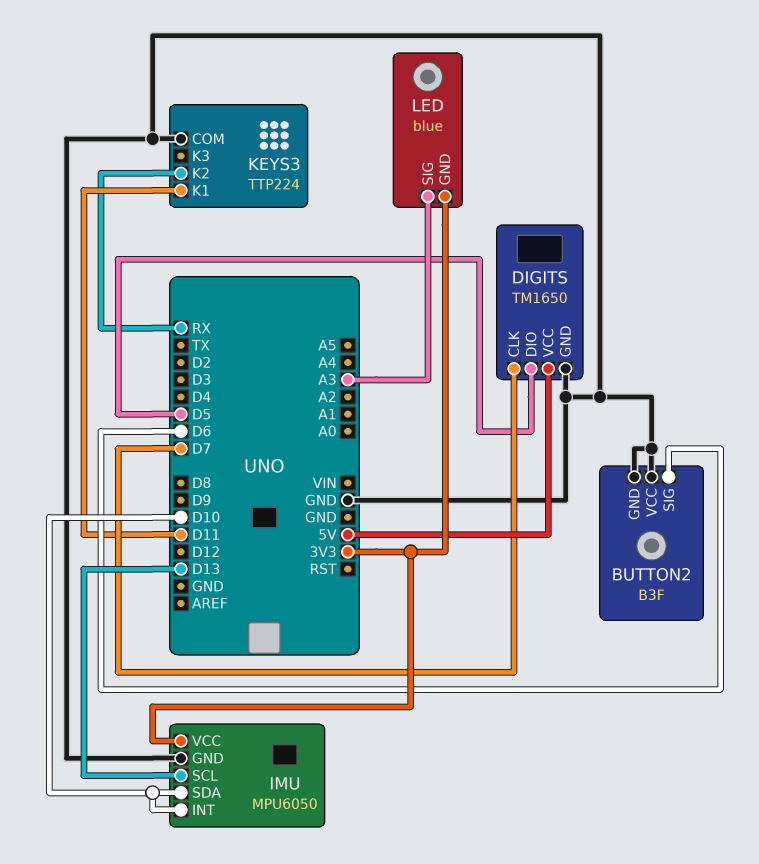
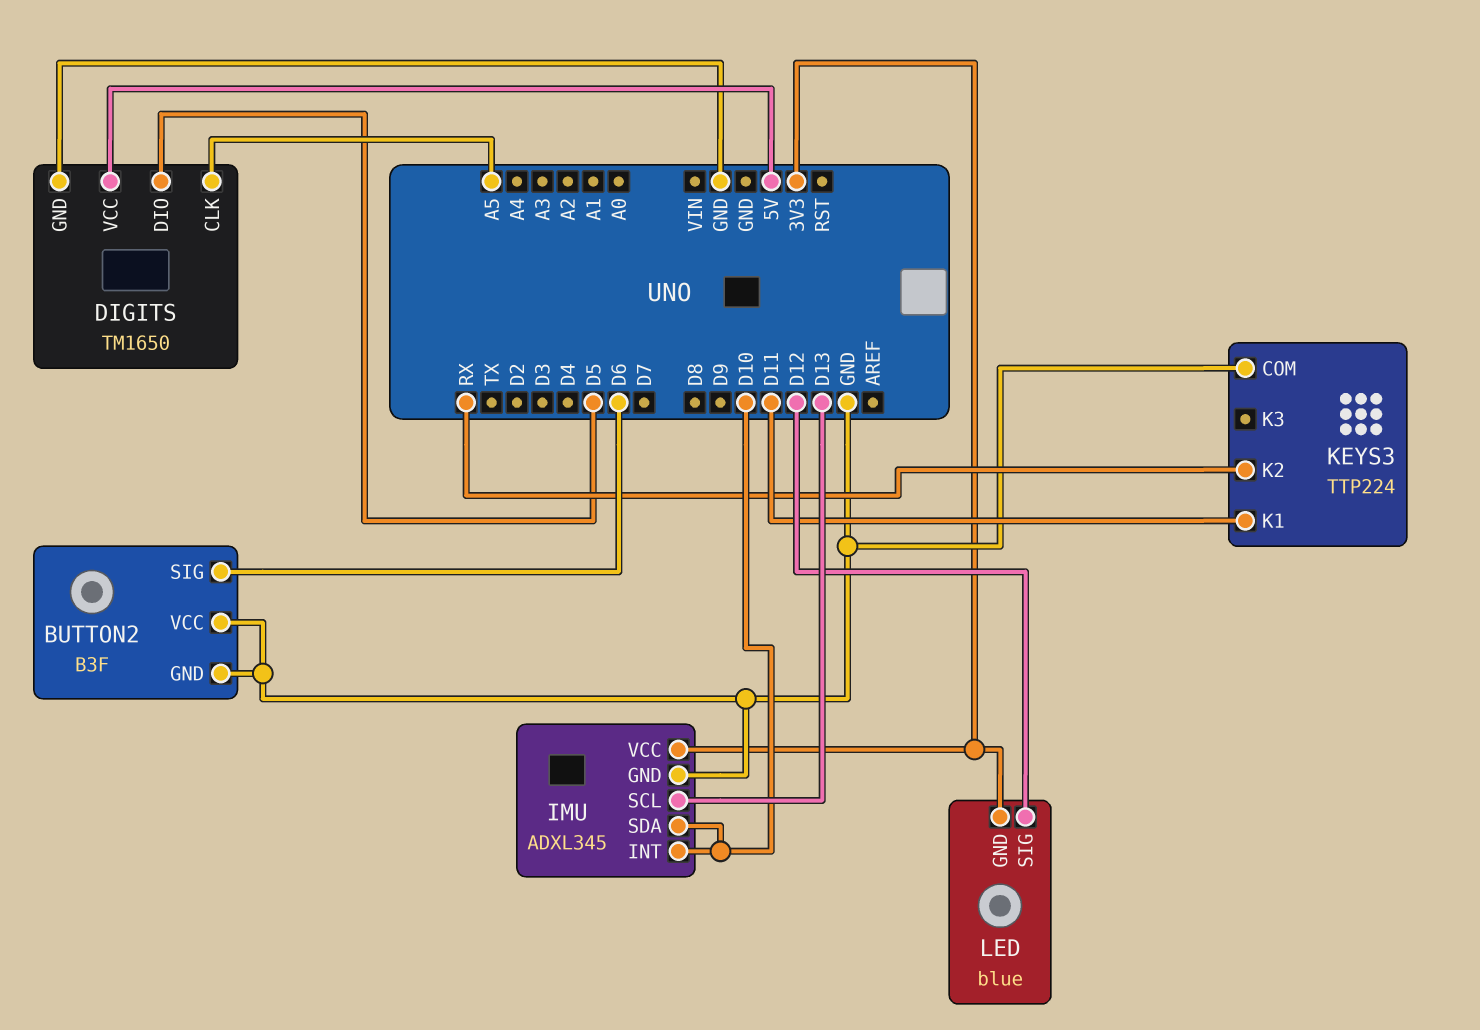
DIGITS pin CLK: D7 -> A5
IMU: MPU6050 -> ADXL345
LED pin SIG: A3 -> D12

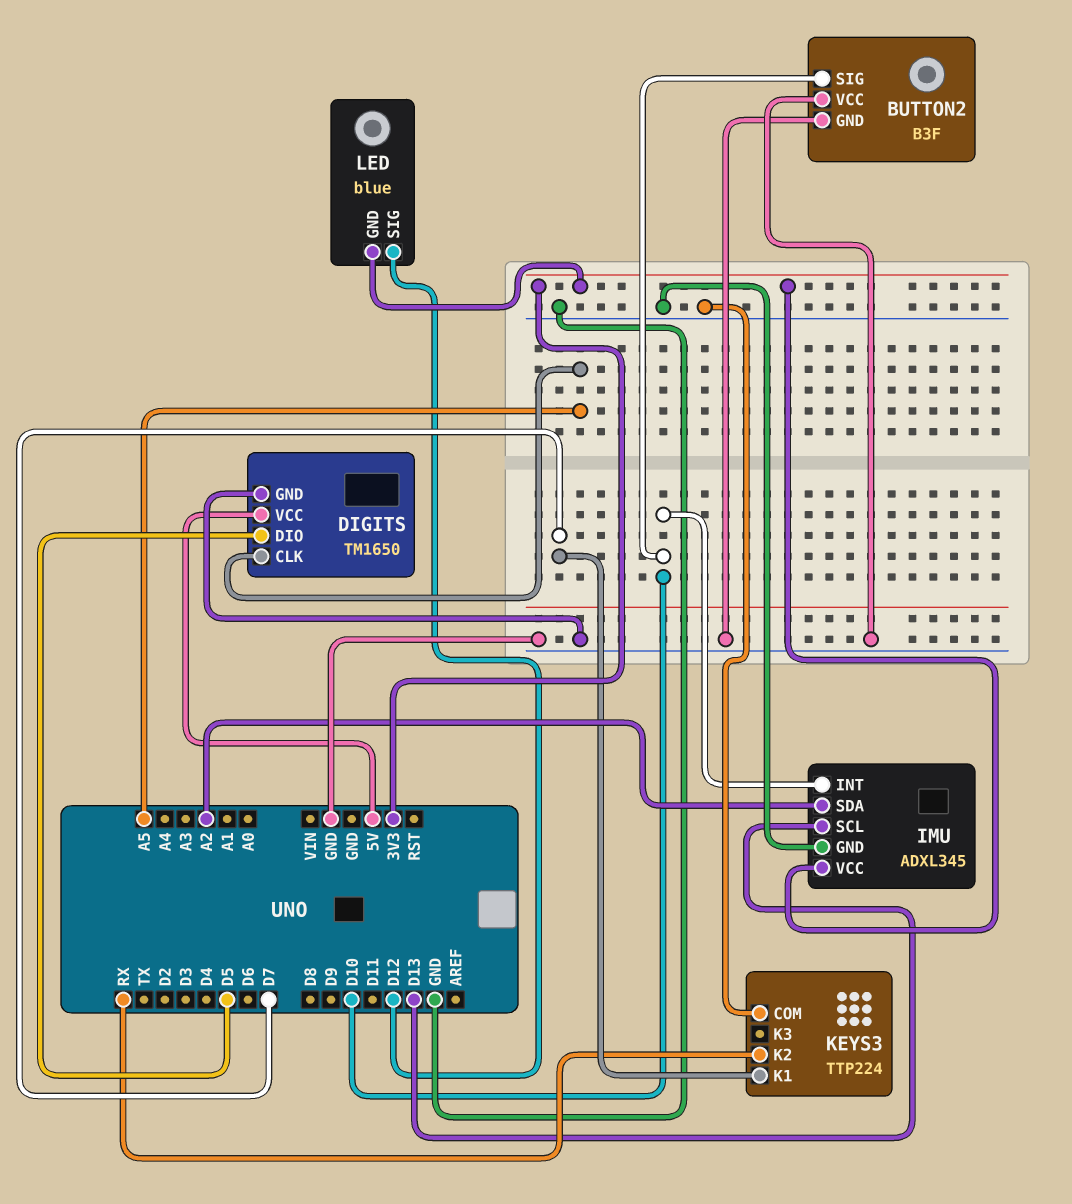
BUTTON2 pin SIG: D6 -> D10
IMU pin SDA: D10 -> A2
KEYS3 pin K1: D11 -> D7

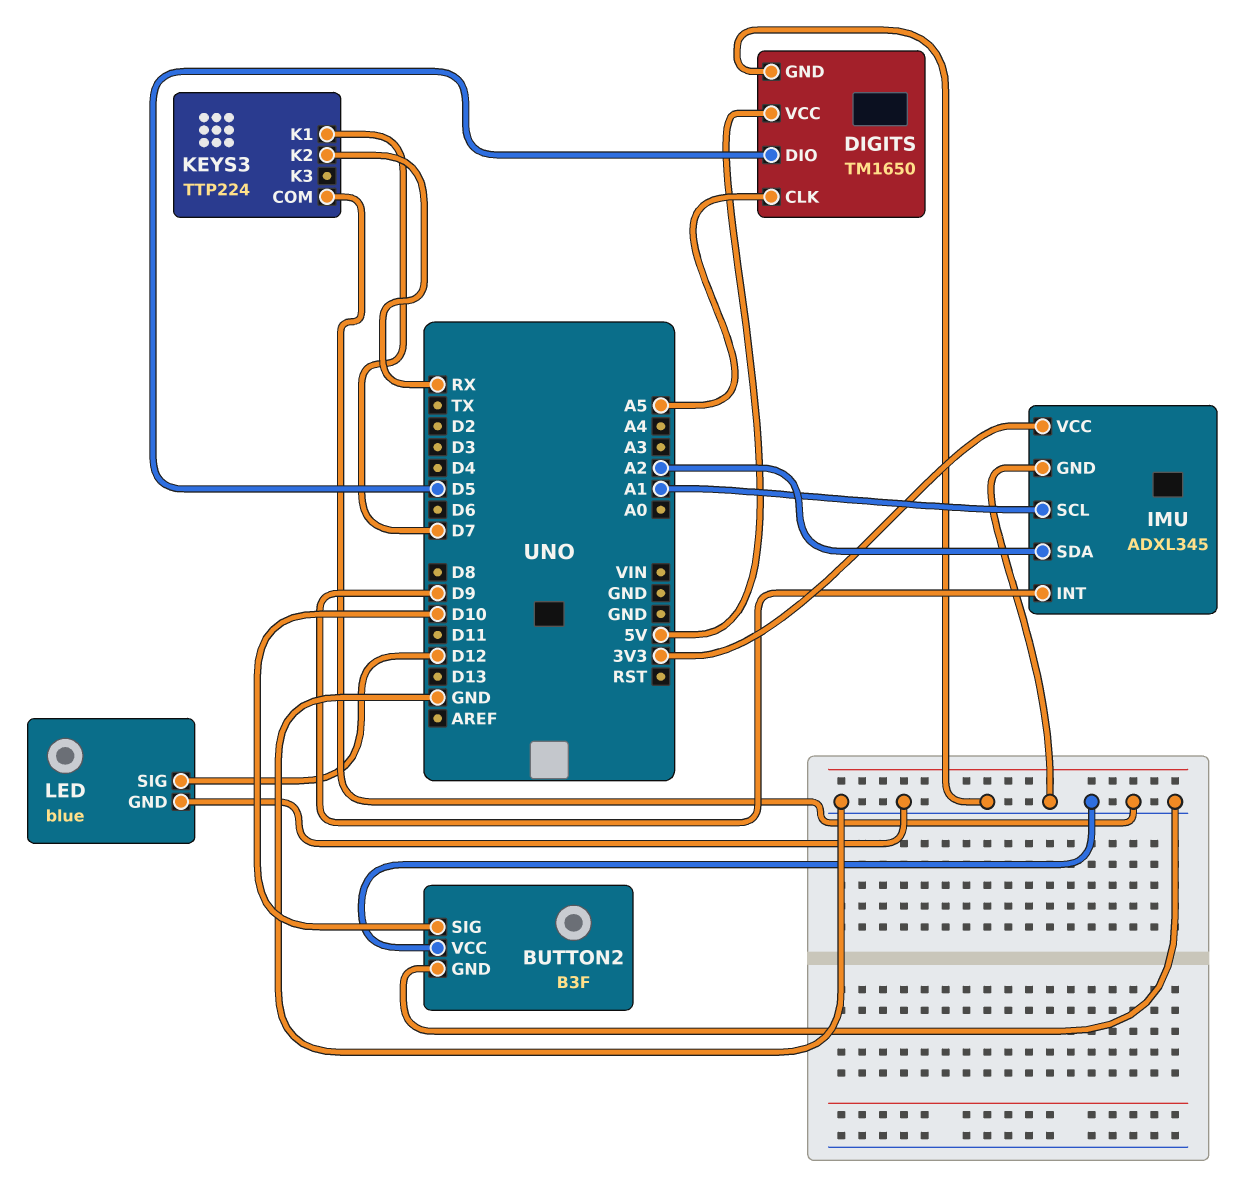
IMU pin INT: D10 -> D9
IMU pin SCL: D13 -> A1
LED pin GND: 3V3 -> GND

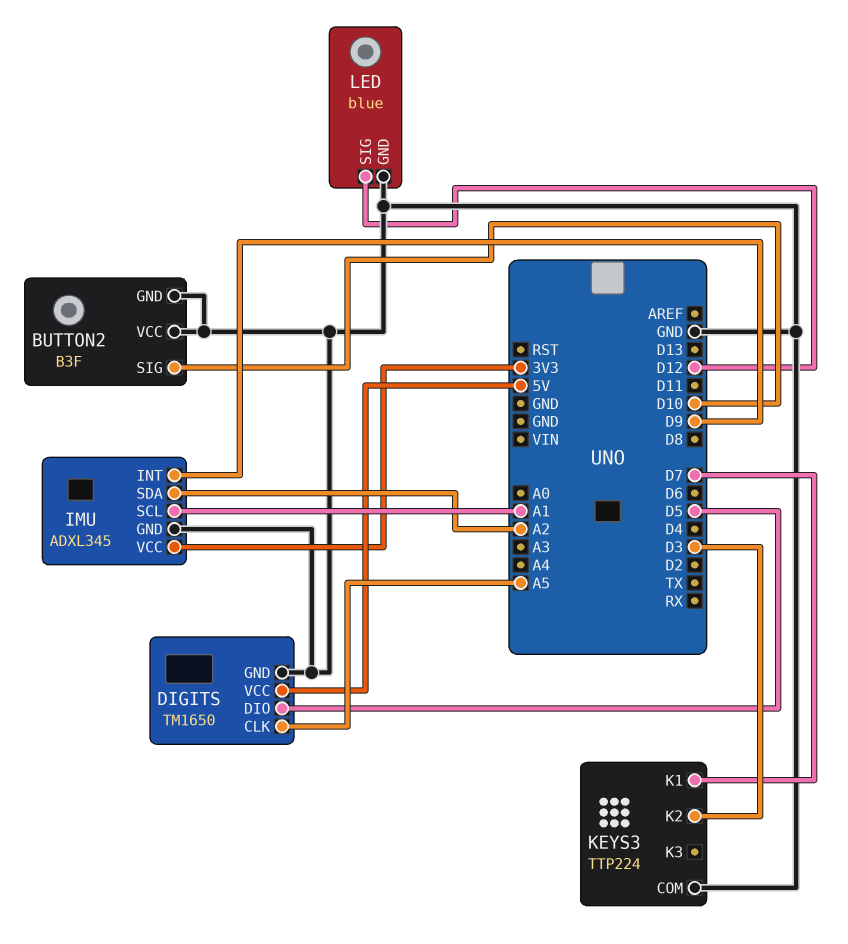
KEYS3 pin K2: RX -> D3

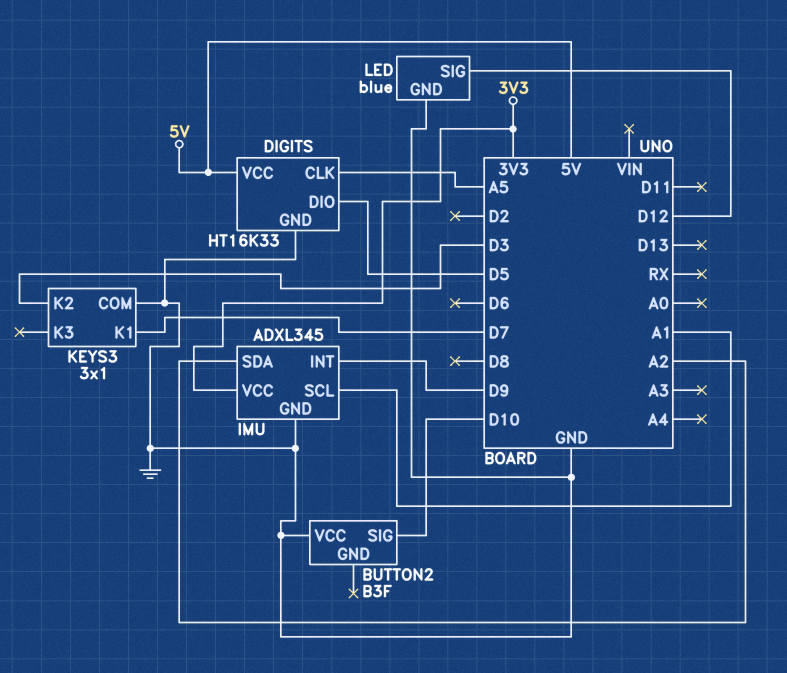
BUTTON2 pin GND: GND -> none
DIGITS: TM1650 -> HT16K33
KEYS3: TTP224 -> 3x1

